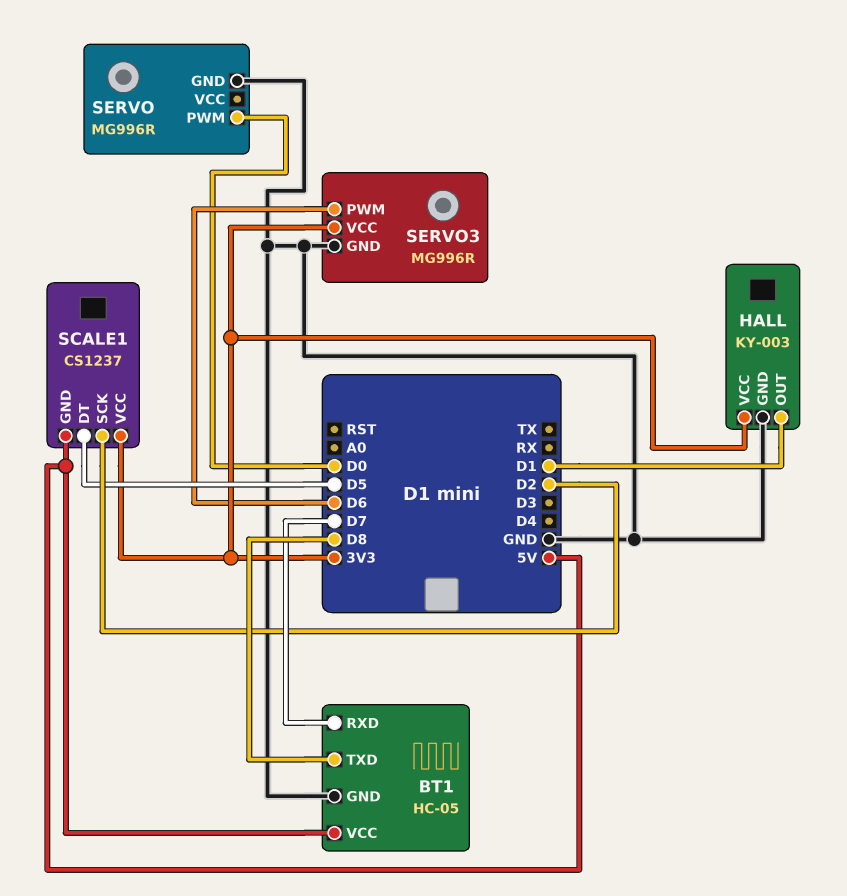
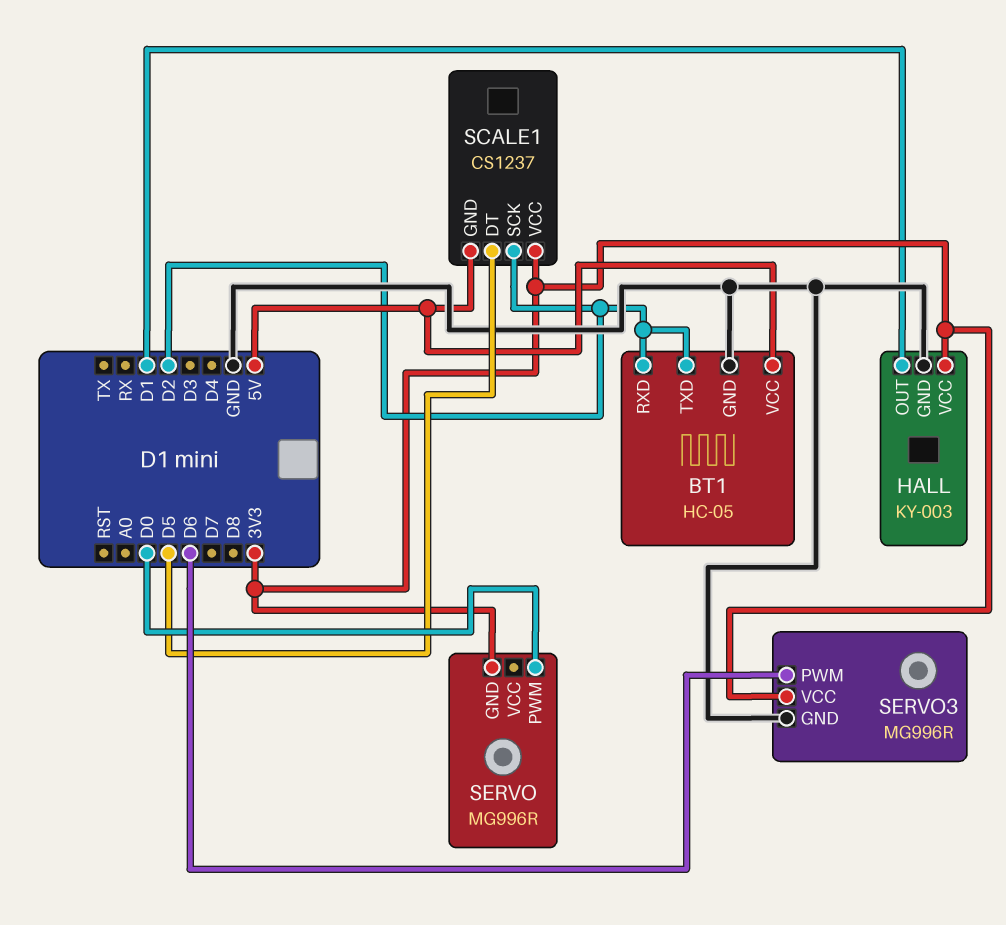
BT1 pin RXD: D7 -> D2
BT1 pin TXD: D8 -> D2
SERVO pin GND: GND -> 3V3

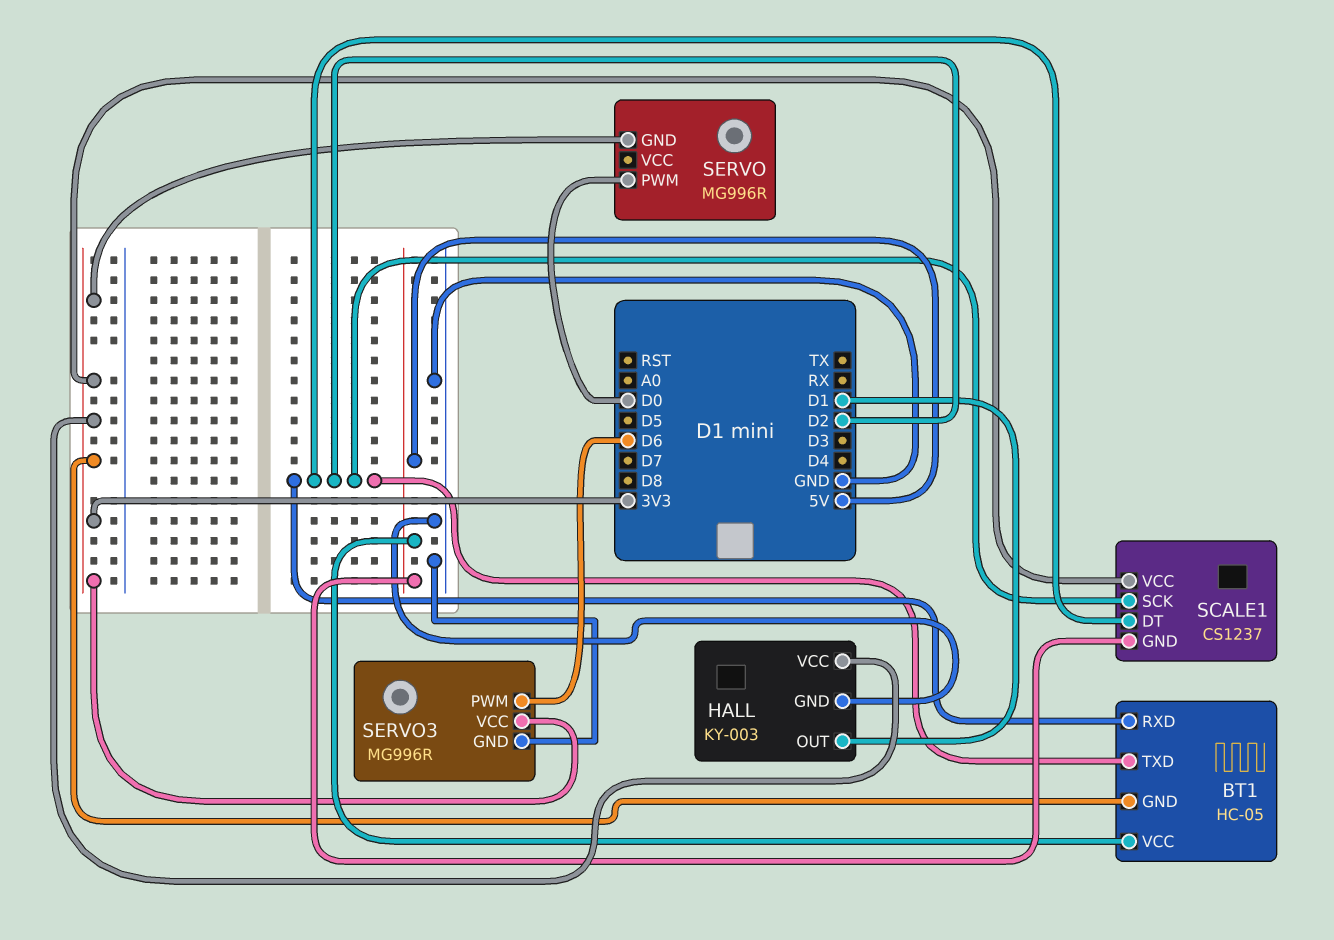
BT1 pin GND: GND -> 3V3
SCALE1 pin DT: D5 -> D2

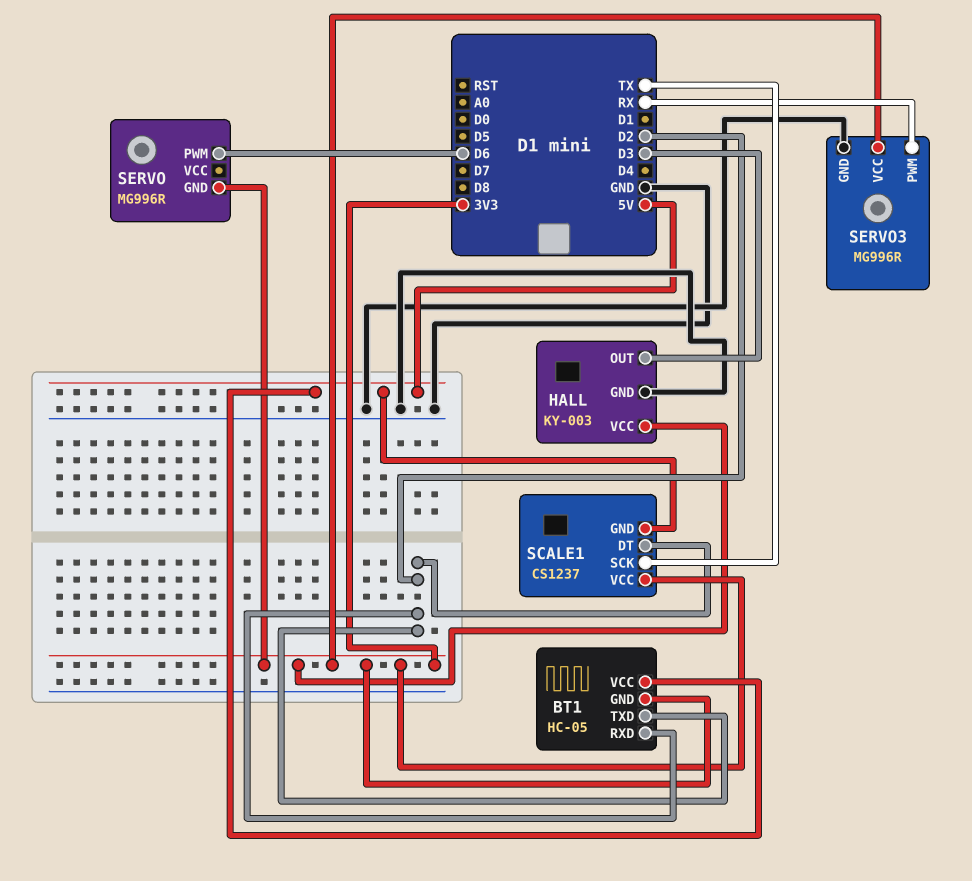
HALL pin OUT: D1 -> D3
SCALE1 pin SCK: D2 -> TX
SERVO pin PWM: D0 -> D6
SERVO3 pin PWM: D6 -> RX

